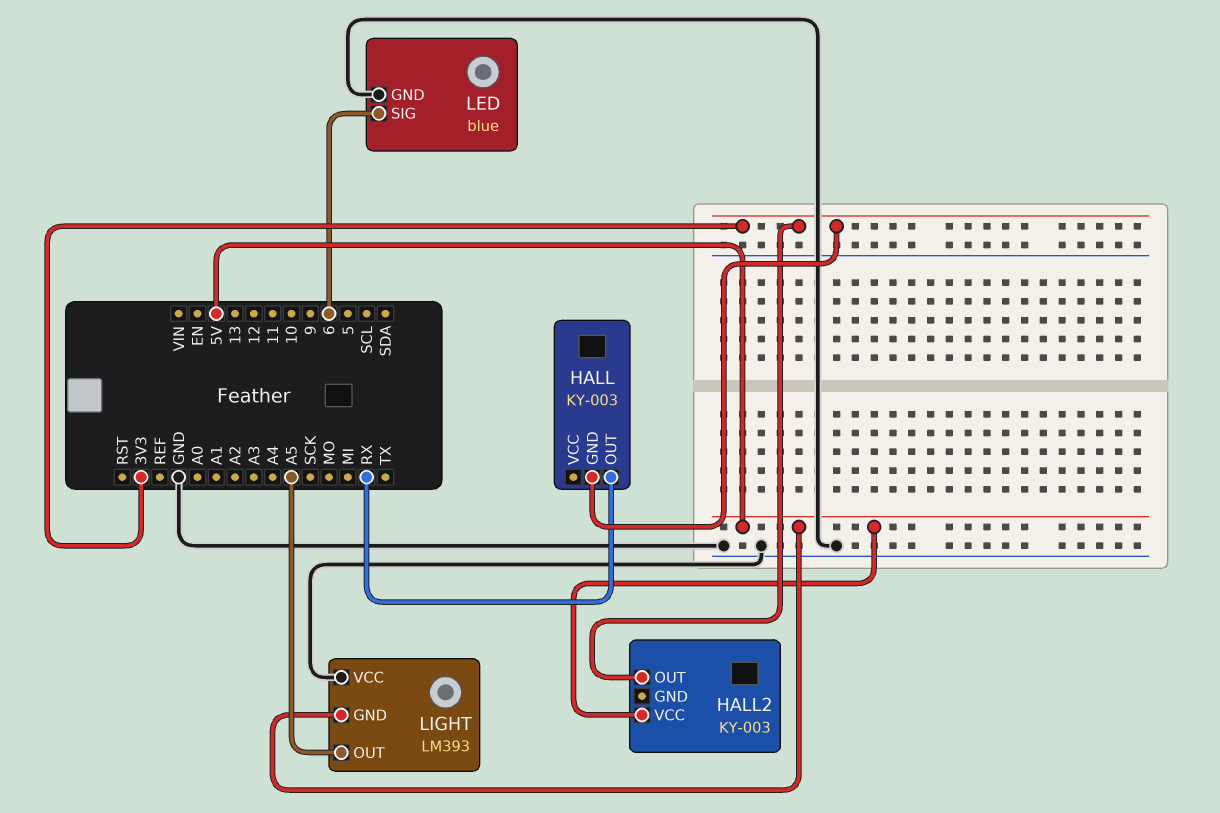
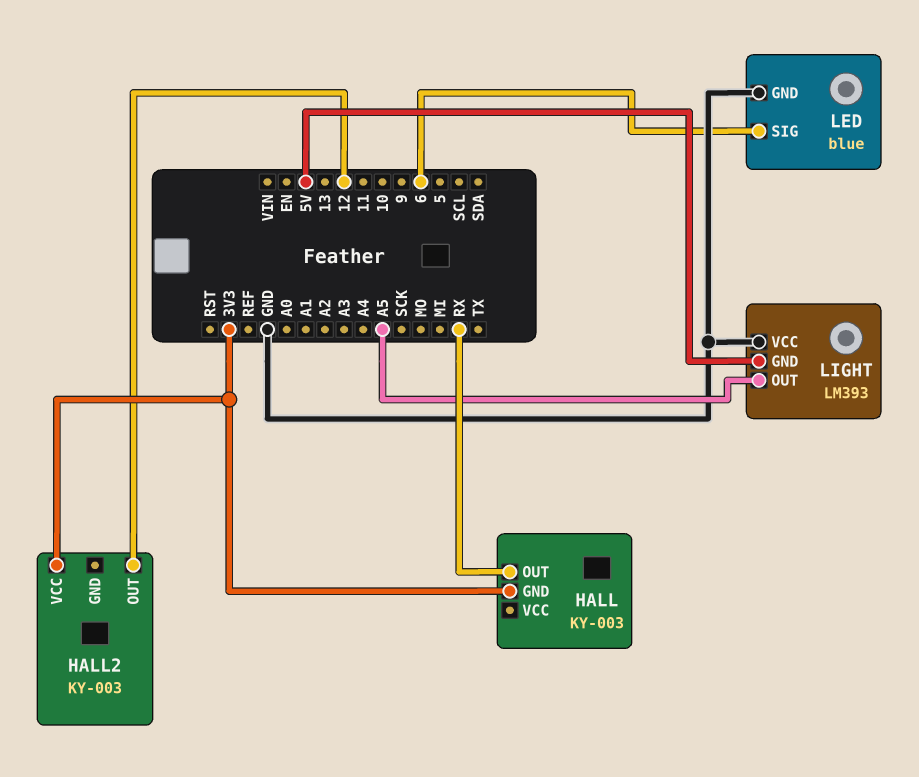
HALL2 pin OUT: 3V3 -> 12
HALL2 pin VCC: 5V -> 3V3

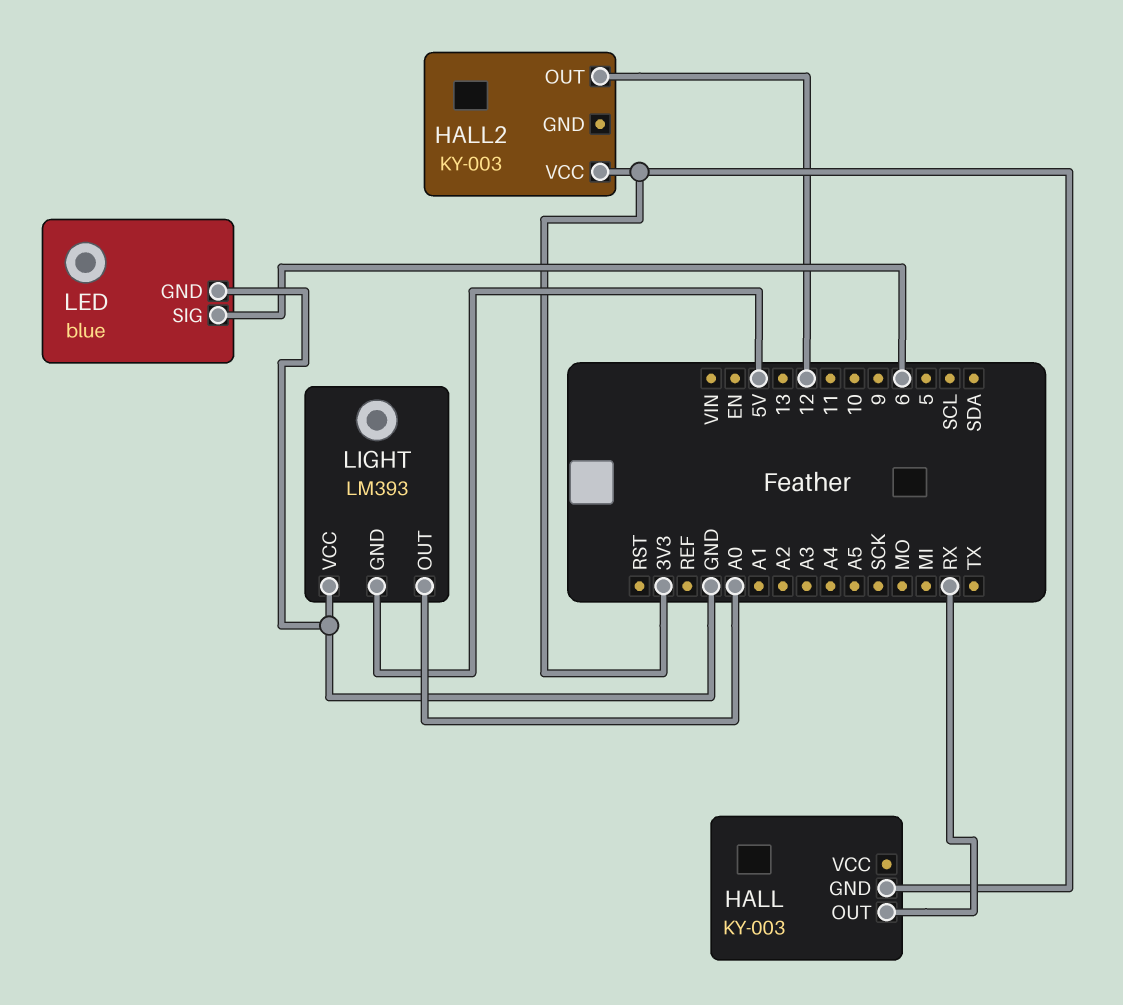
LIGHT pin OUT: A5 -> A0

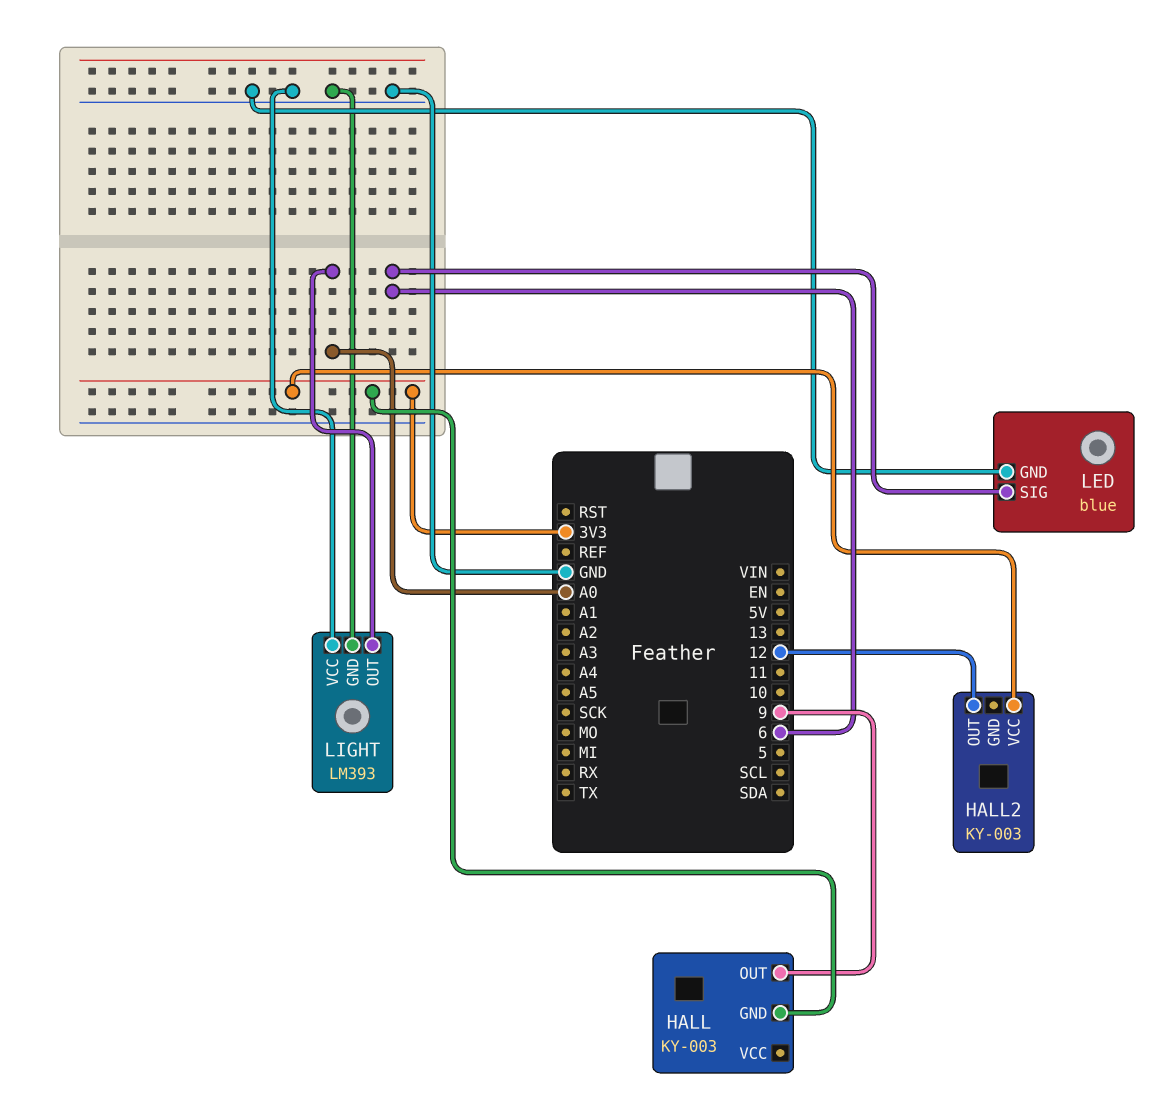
HALL pin OUT: RX -> 9
LIGHT pin GND: 5V -> GND

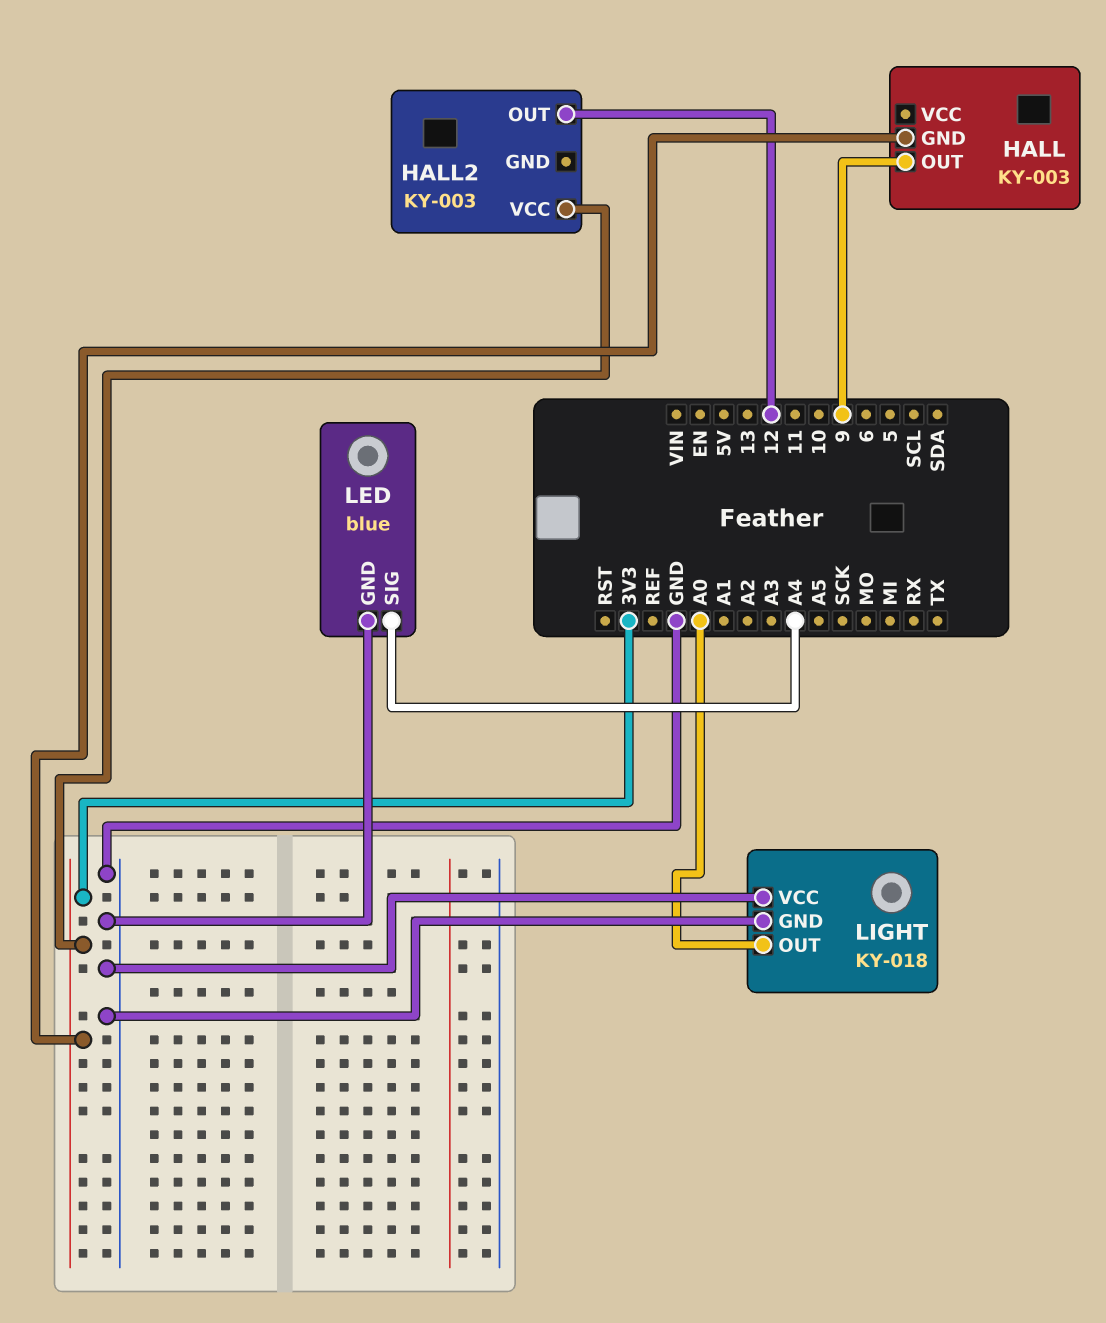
LED pin SIG: 6 -> A4
LIGHT: LM393 -> KY-018

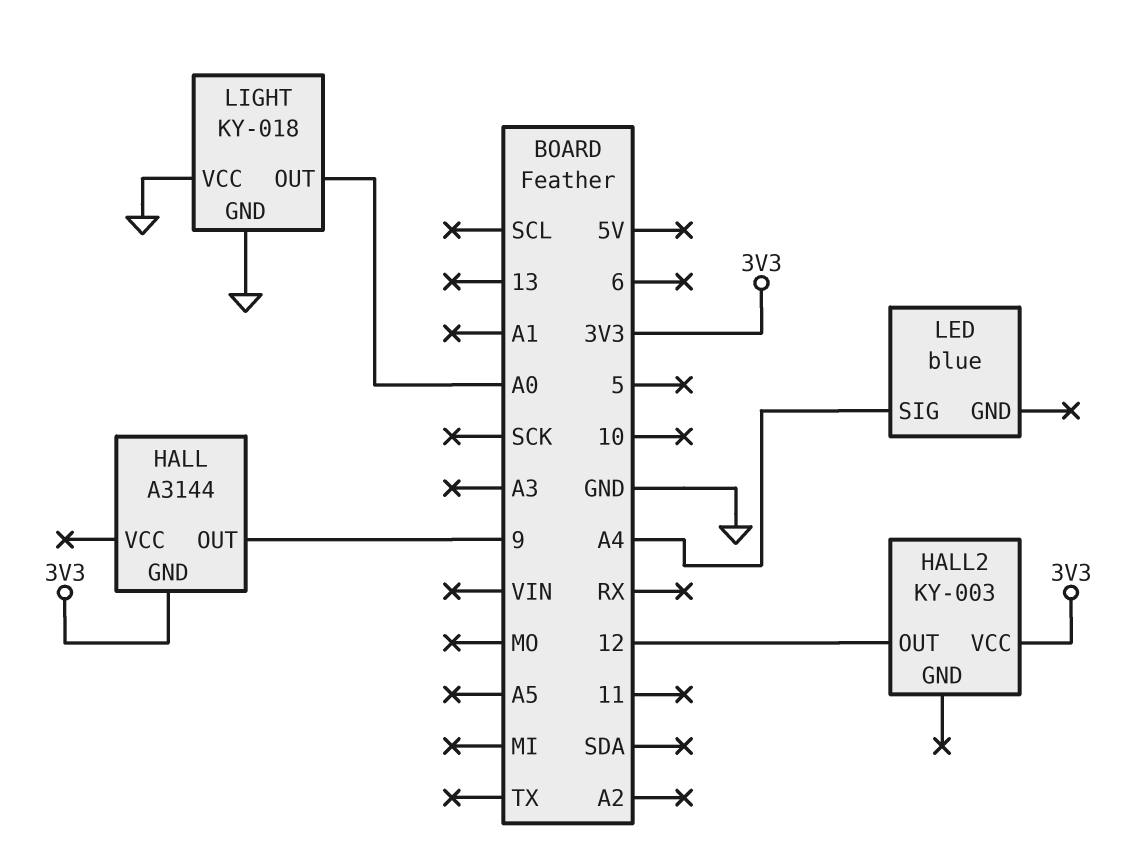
HALL: KY-003 -> A3144
LED pin GND: GND -> none

